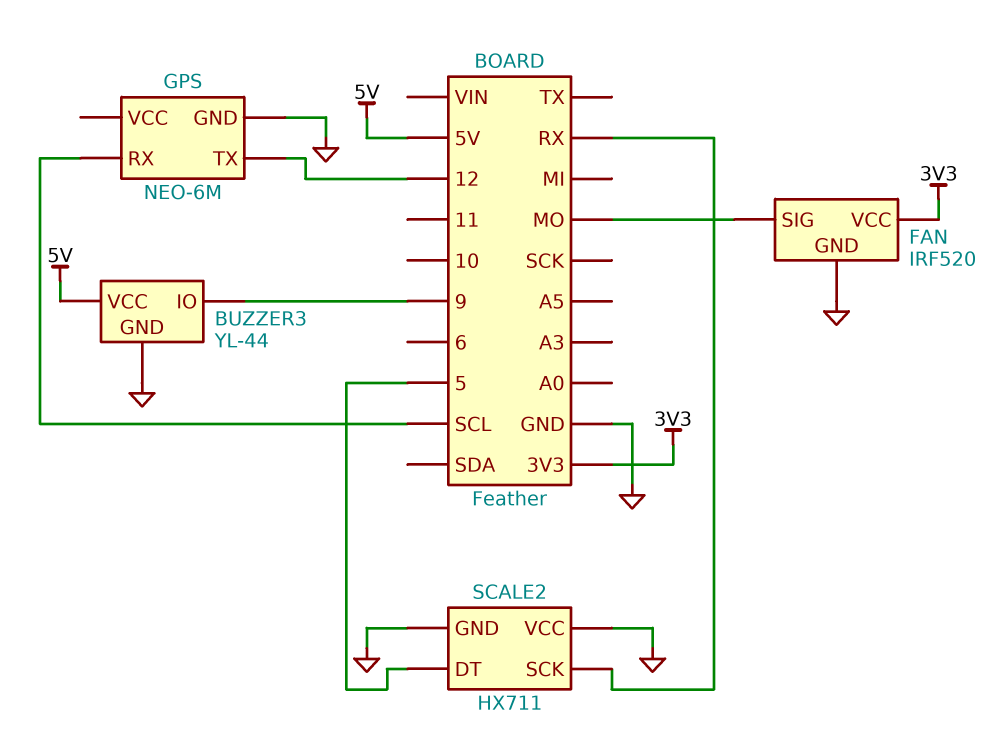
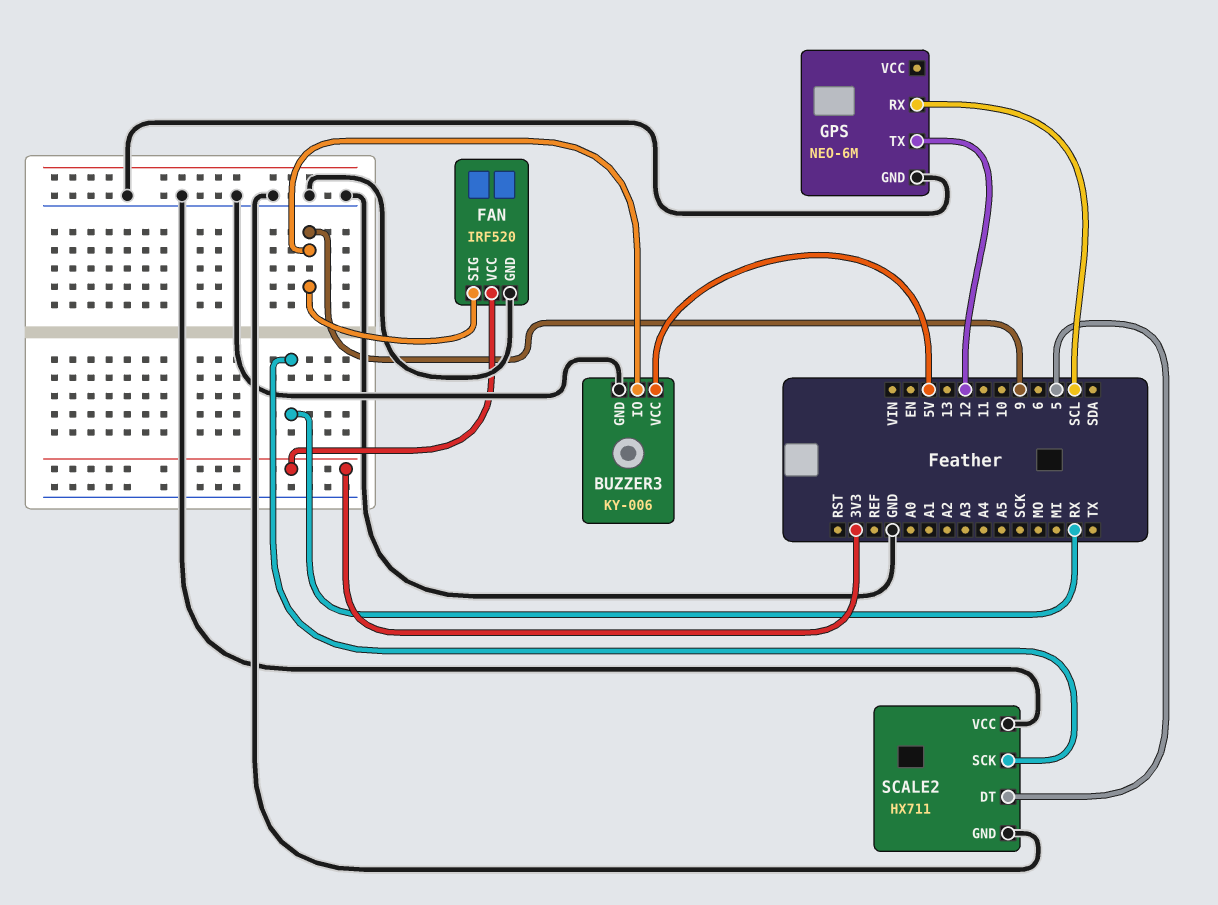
BUZZER3: YL-44 -> KY-006
FAN pin SIG: MO -> 9

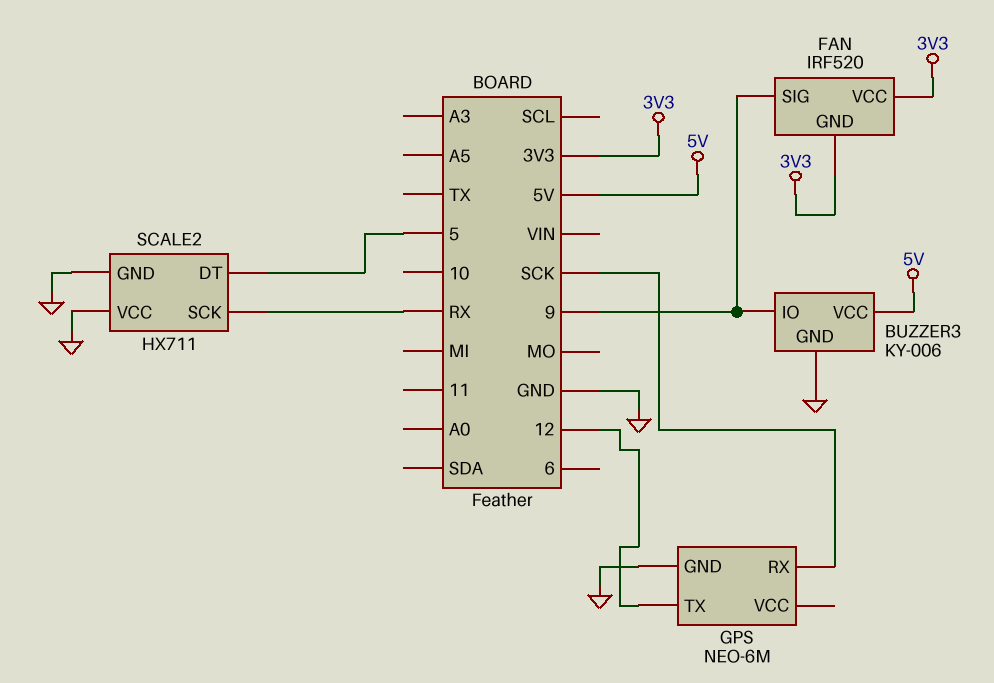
FAN pin GND: GND -> 3V3
GPS pin RX: SCL -> SCK

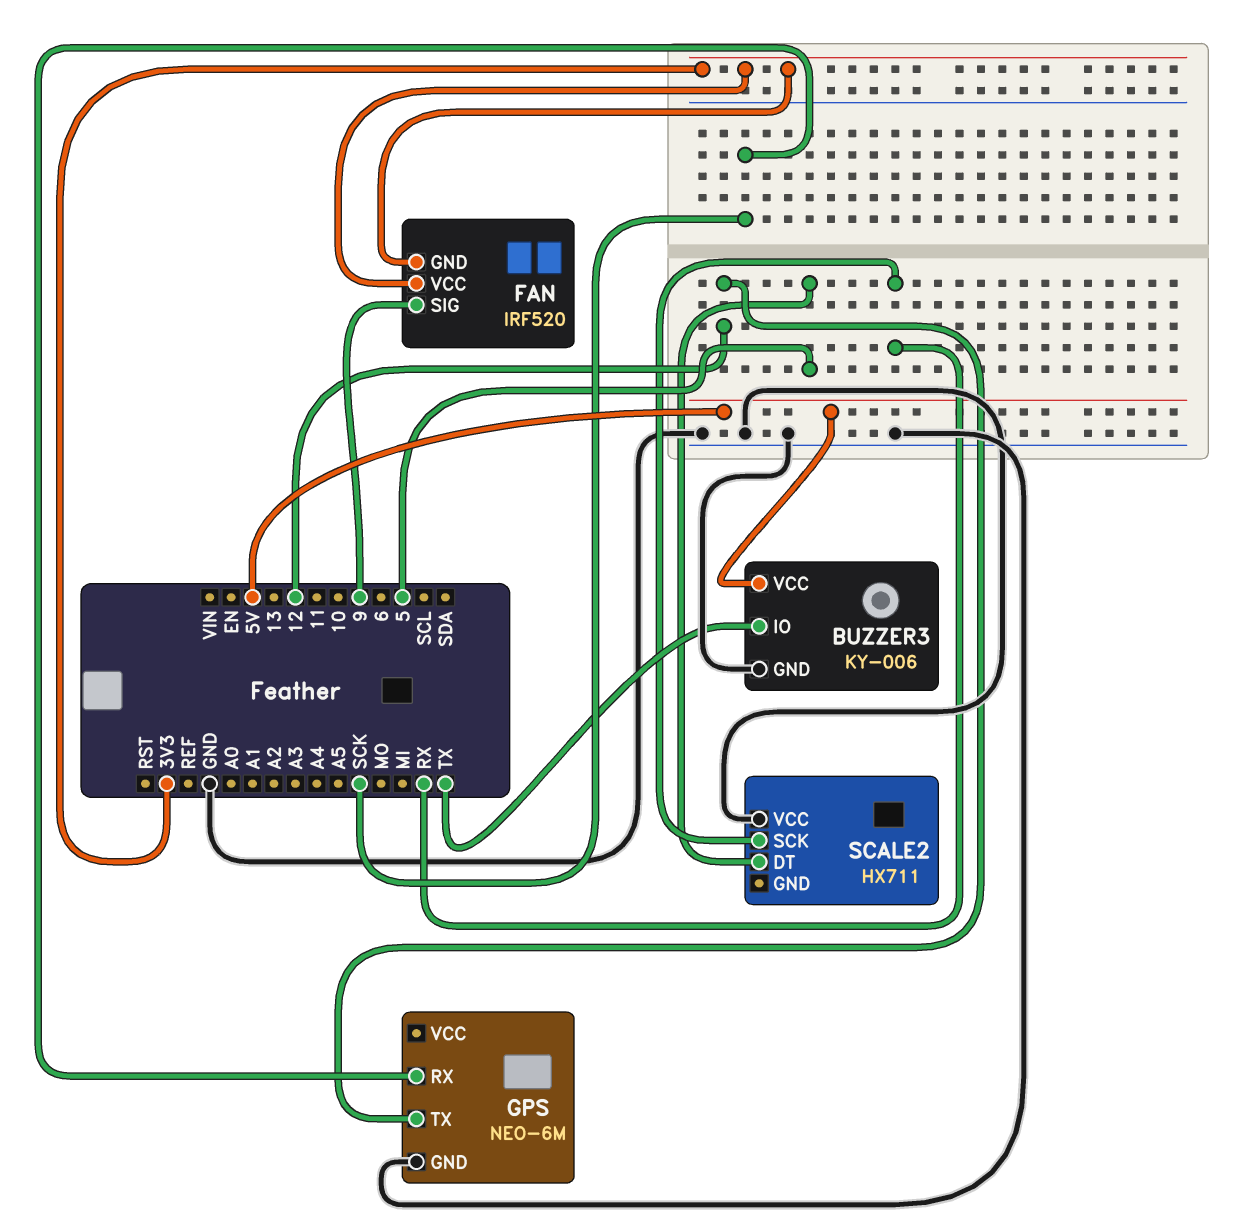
BUZZER3 pin IO: 9 -> TX
SCALE2 pin GND: GND -> none

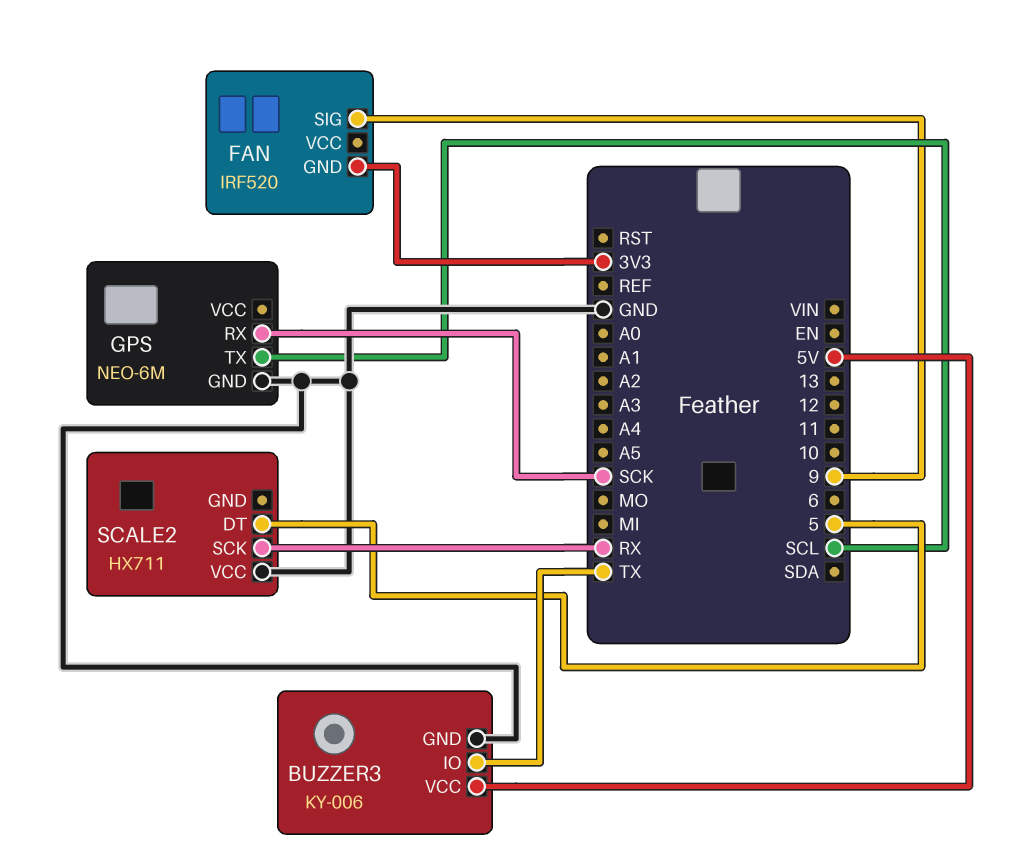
FAN pin VCC: 3V3 -> none
GPS pin TX: 12 -> SCL

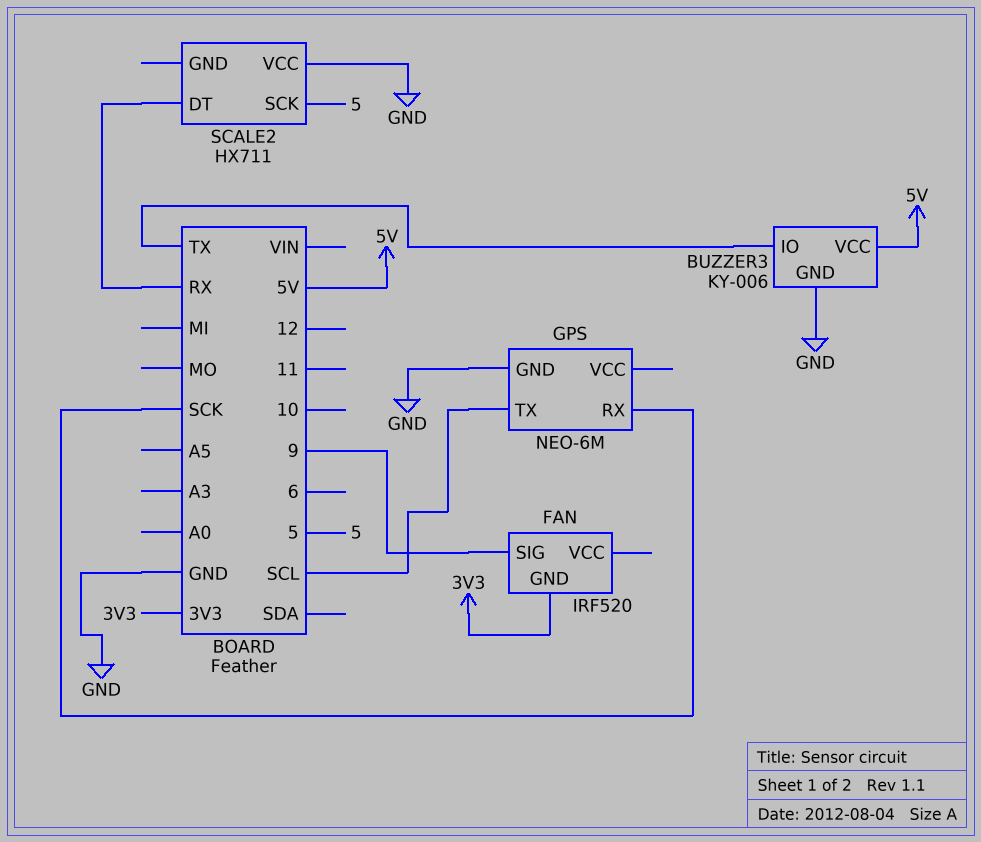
SCALE2 pin DT: 5 -> RX
SCALE2 pin SCK: RX -> 5

